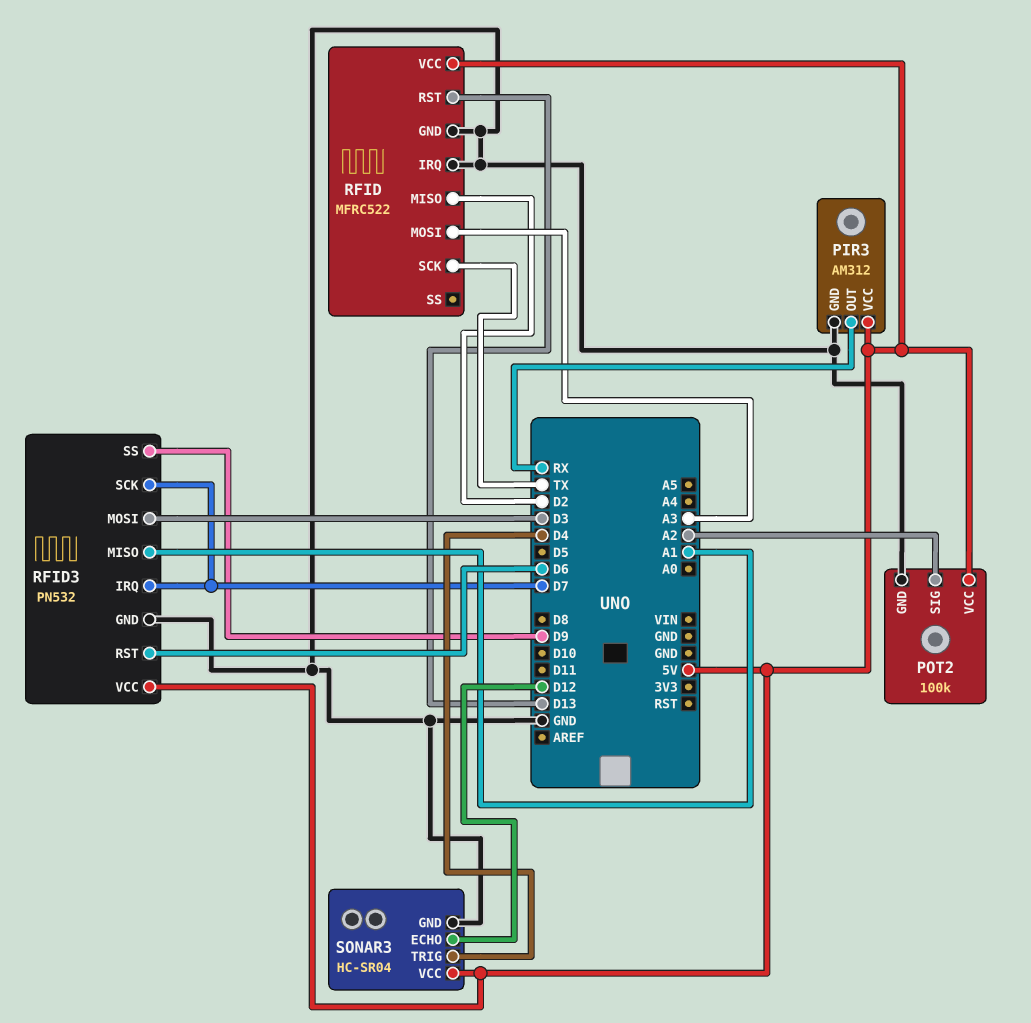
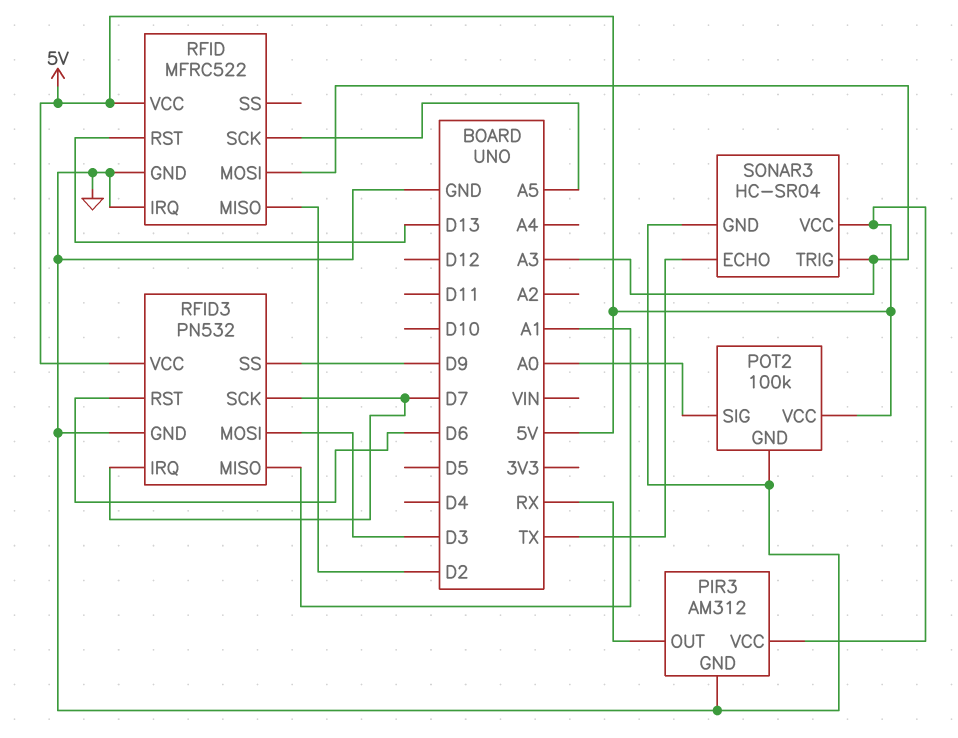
POT2 pin SIG: A2 -> A0
RFID pin SCK: TX -> A5
SONAR3 pin ECHO: D12 -> TX
SONAR3 pin TRIG: D4 -> A3

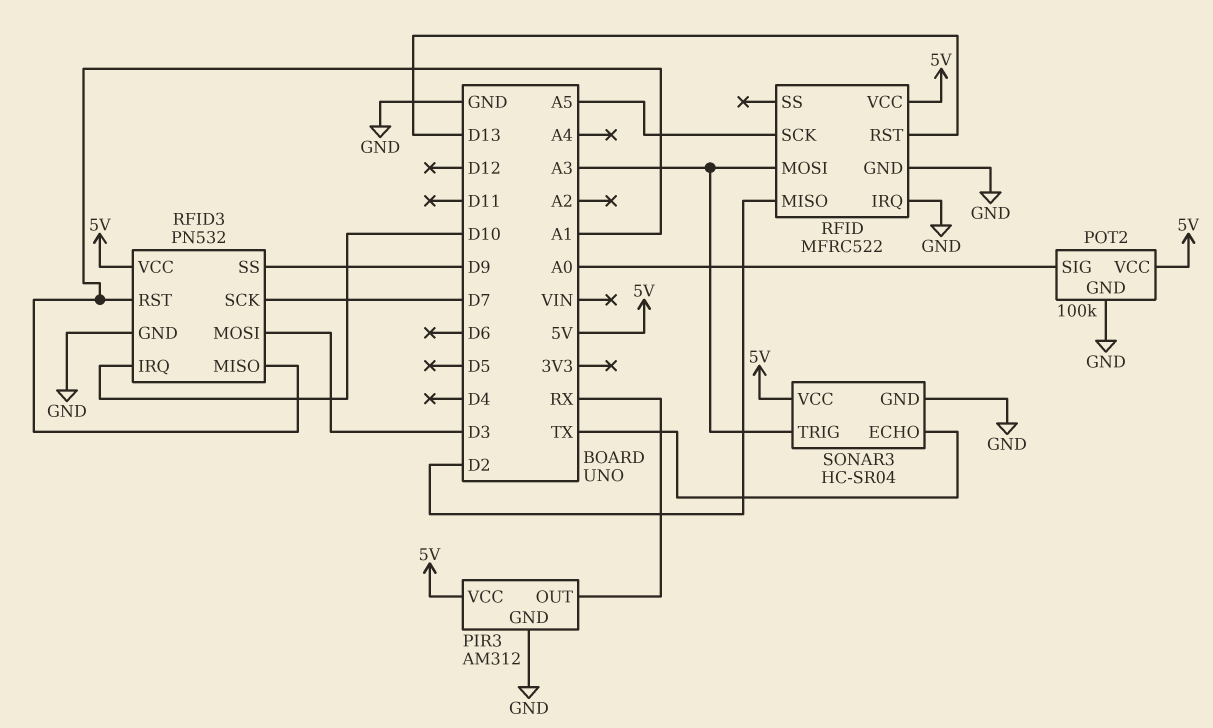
RFID3 pin IRQ: D7 -> D10
RFID3 pin RST: D6 -> A1

